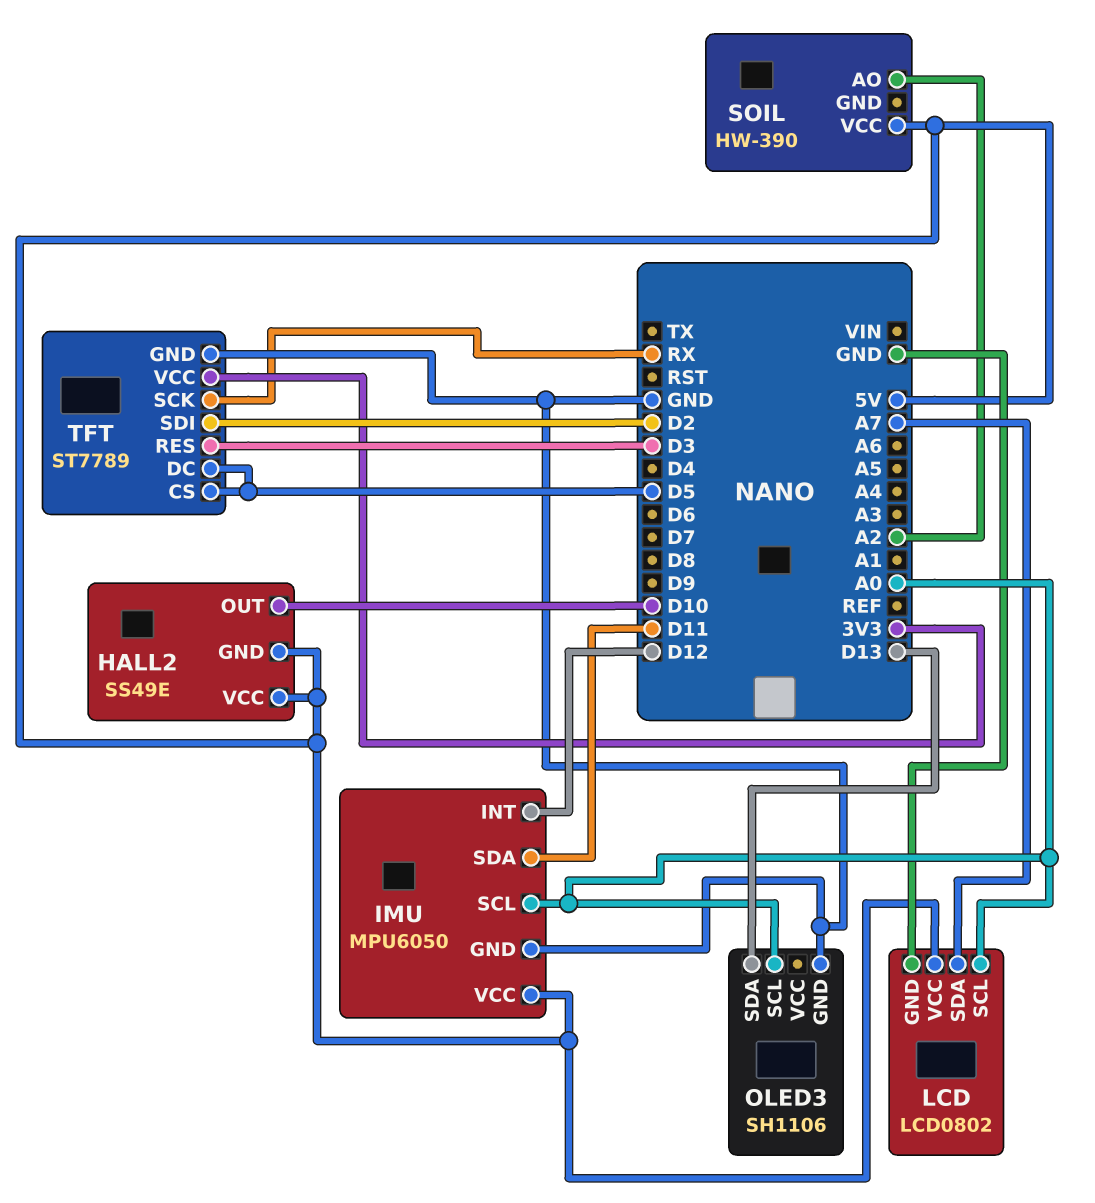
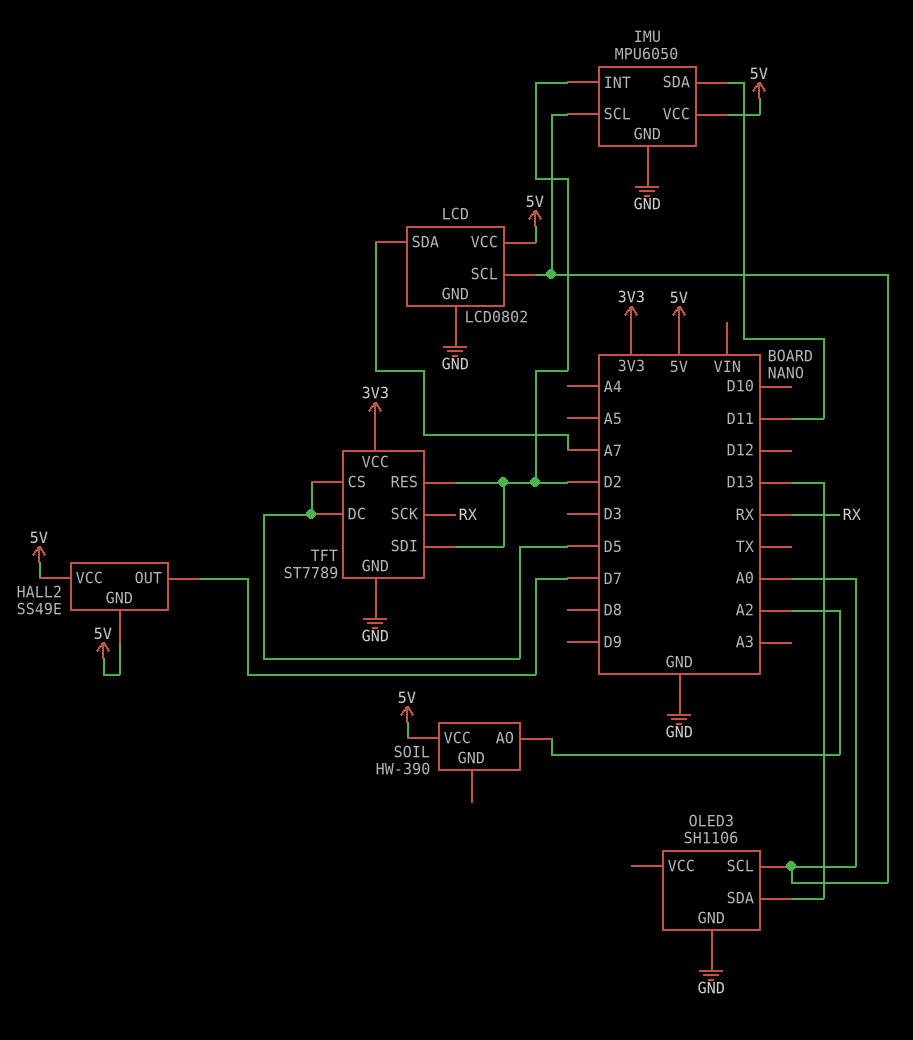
HALL2 pin OUT: D10 -> D7
IMU pin INT: D12 -> D2
TFT pin RES: D3 -> D2

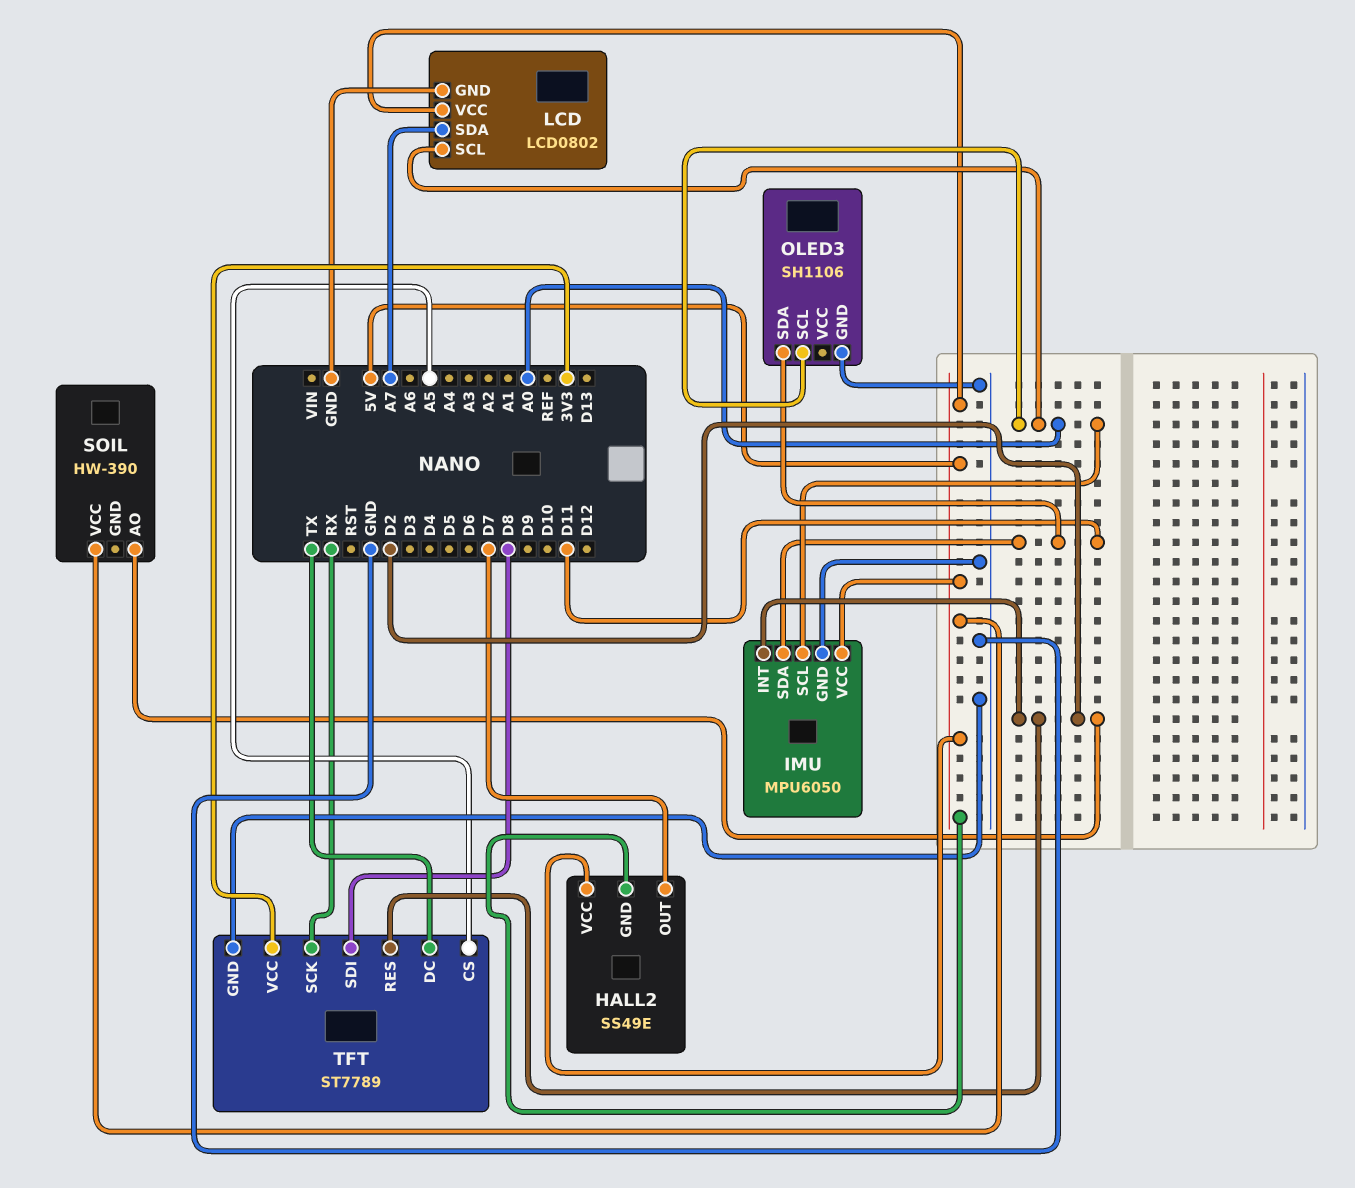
OLED3 pin SDA: D13 -> D11
SOIL pin AO: A2 -> D2
TFT pin CS: D5 -> A5
TFT pin DC: D5 -> TX
TFT pin SDI: D2 -> D8

